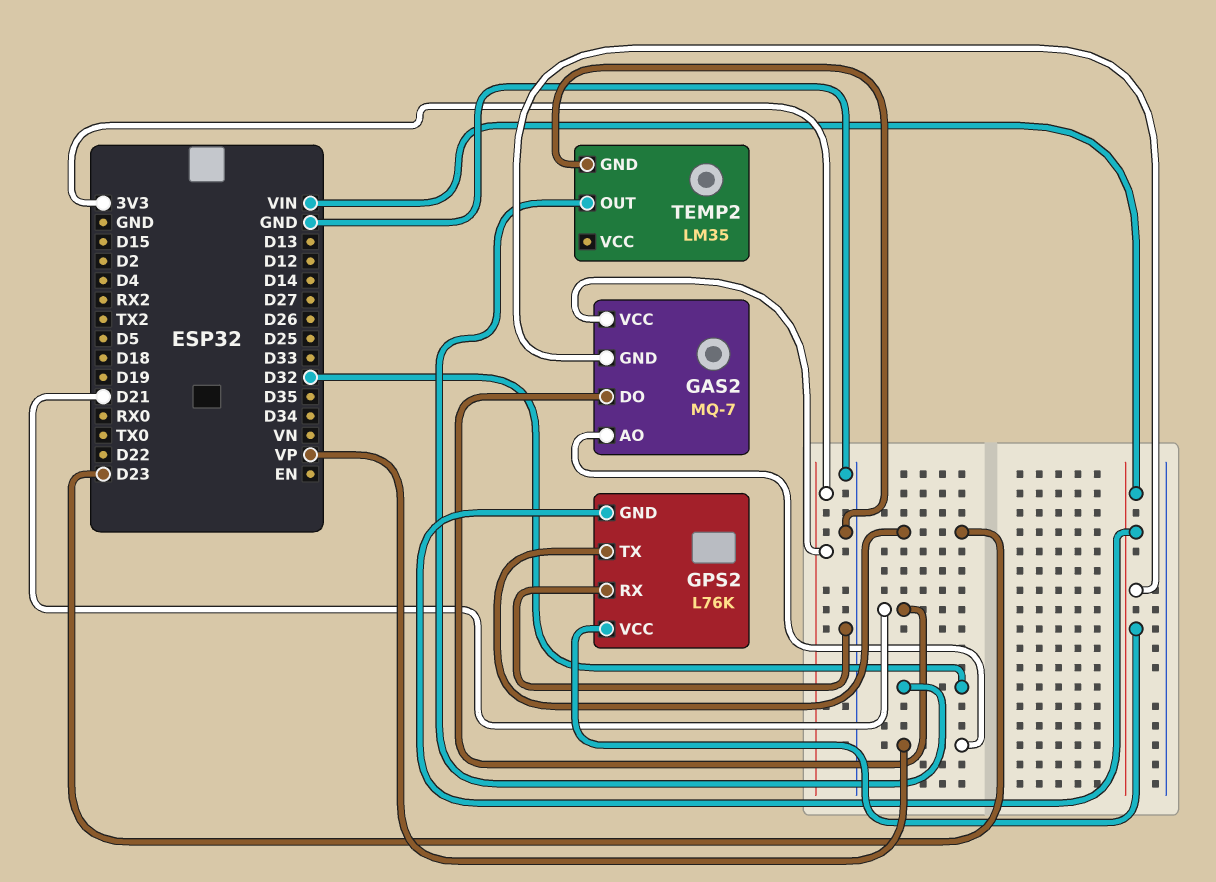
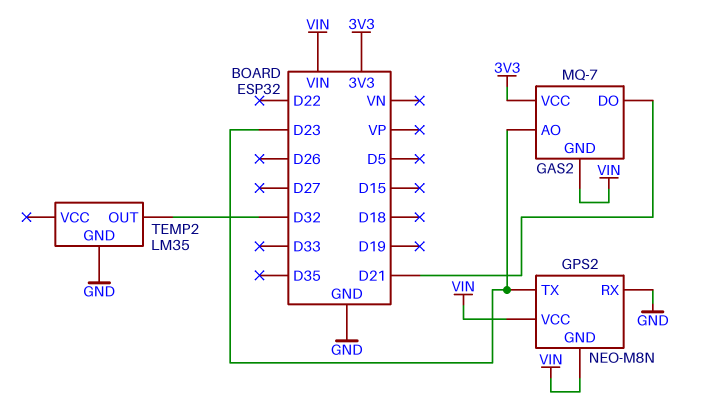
GAS2 pin AO: VP -> D23
GPS2: L76K -> NEO-M8N

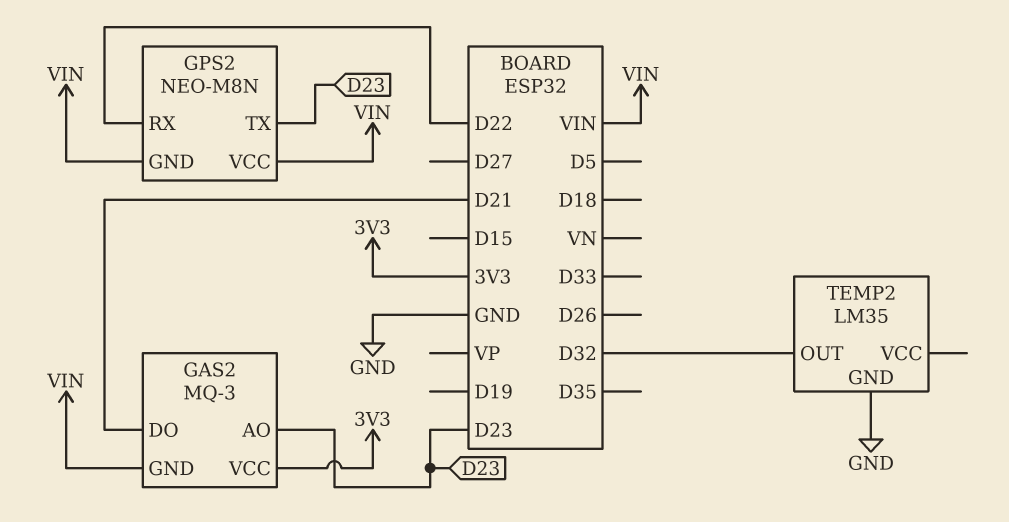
GAS2: MQ-7 -> MQ-3
GPS2 pin RX: GND -> D22

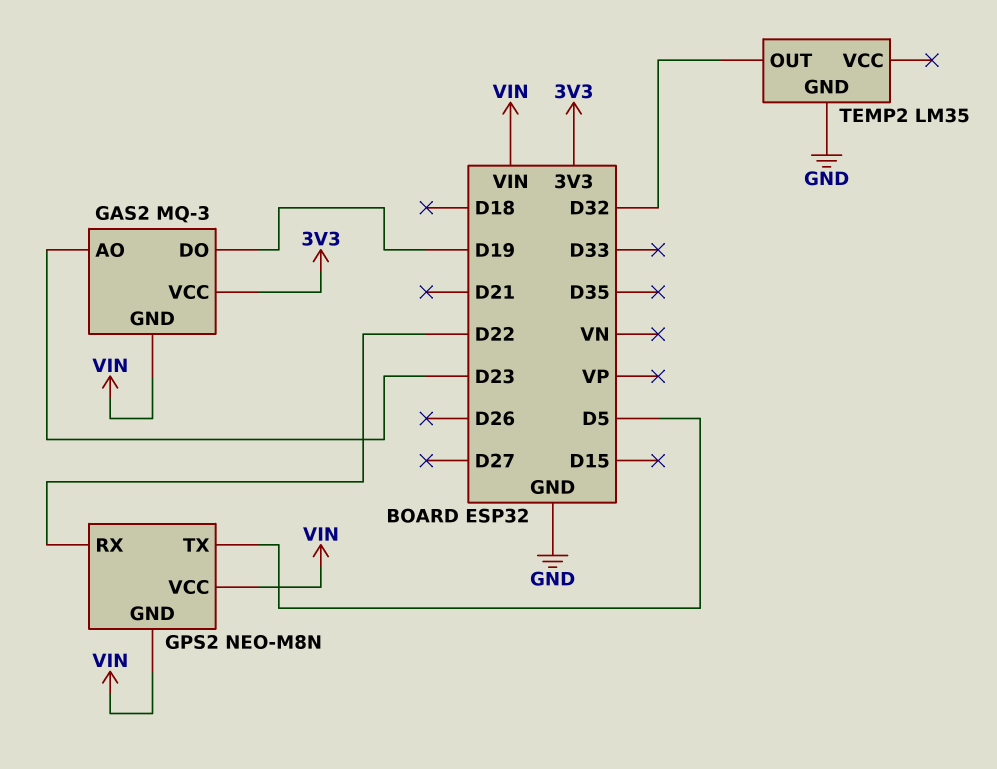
GAS2 pin DO: D21 -> D19
GPS2 pin TX: D23 -> D5

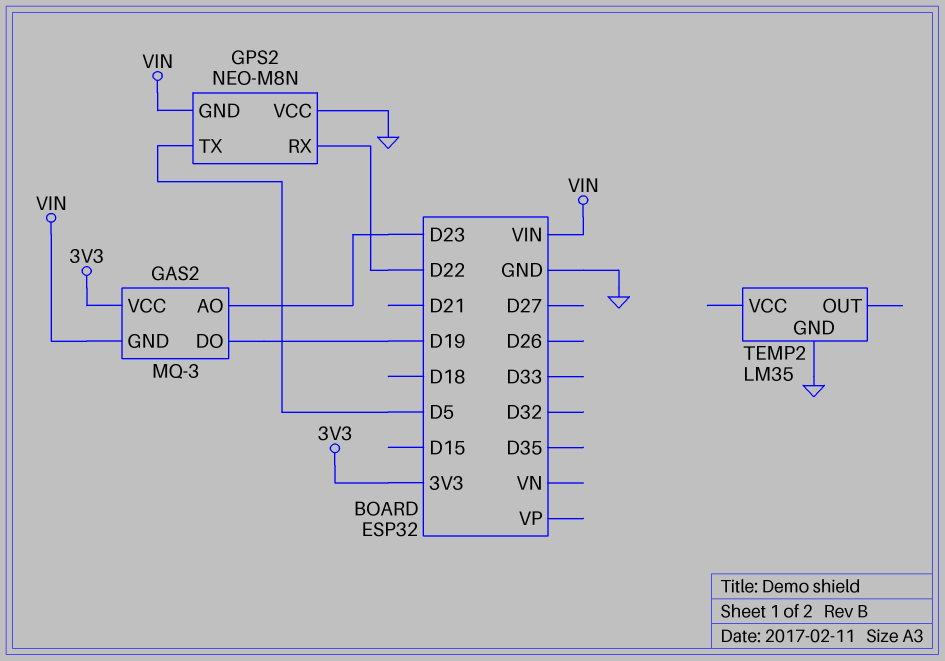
GPS2 pin VCC: VIN -> GND
TEMP2 pin OUT: D32 -> none

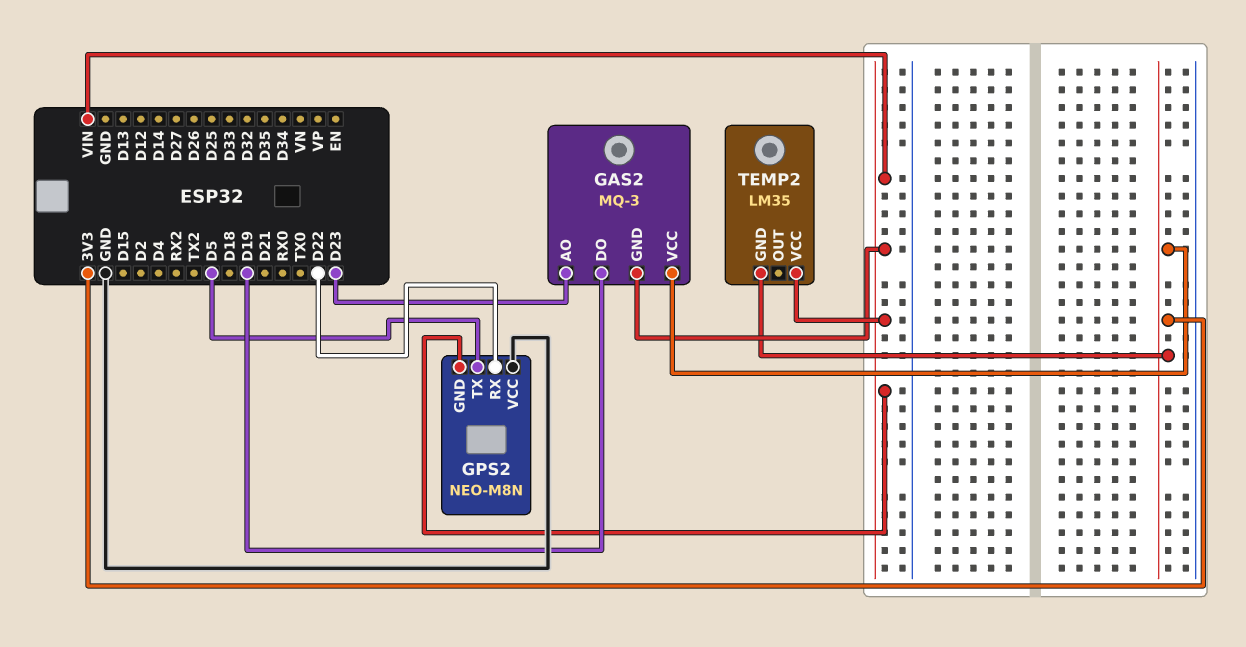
TEMP2 pin GND: GND -> 3V3
TEMP2 pin VCC: none -> VIN

